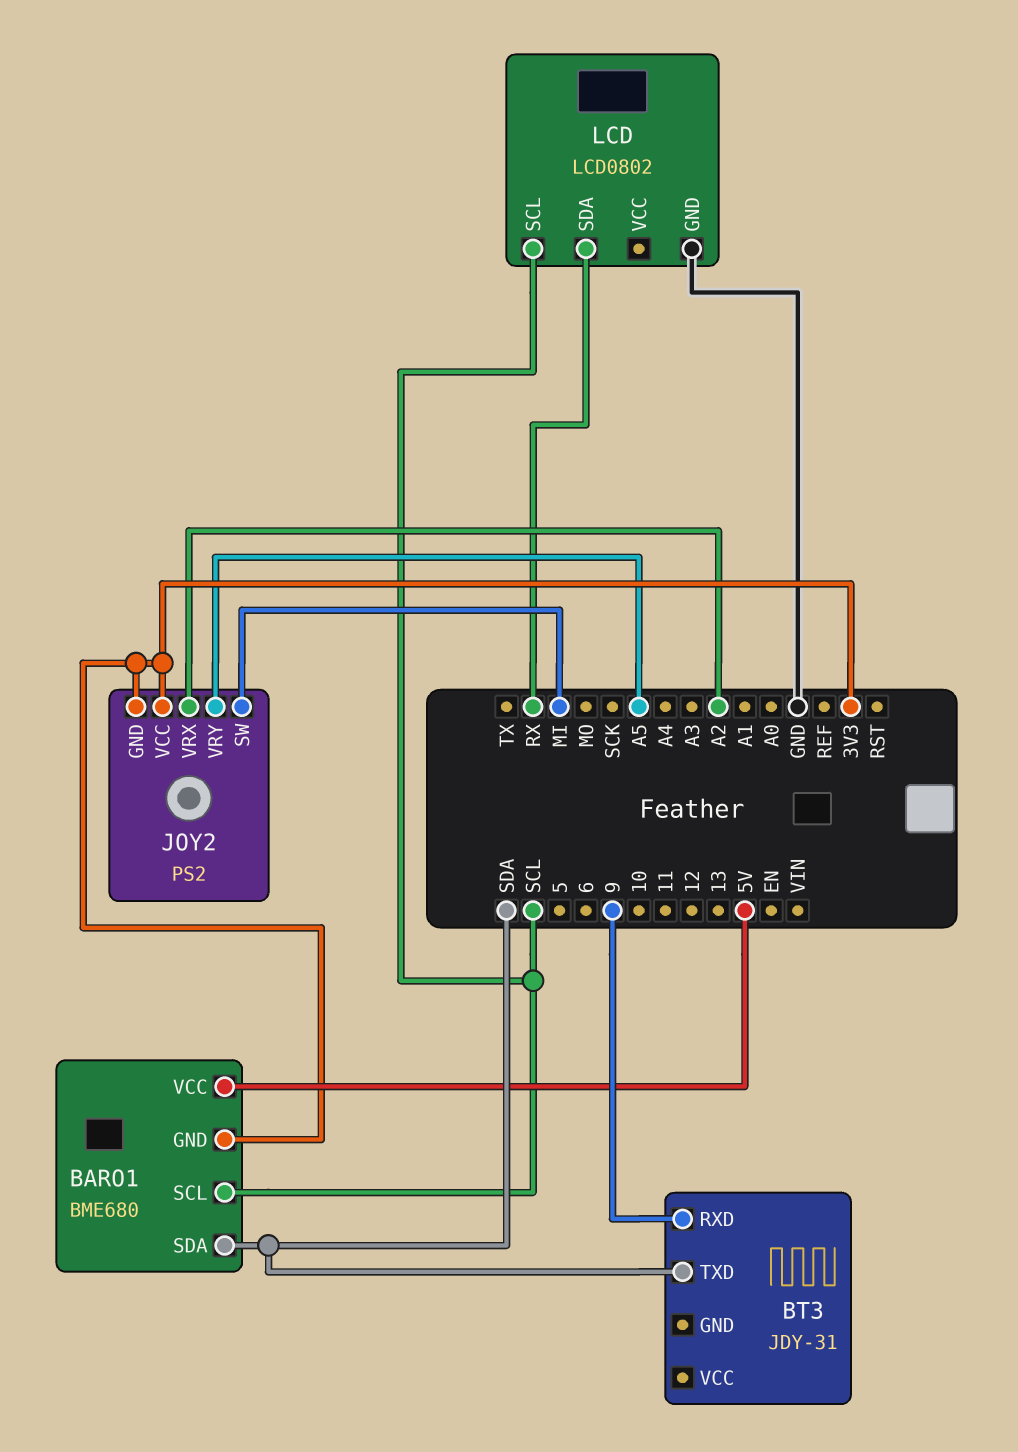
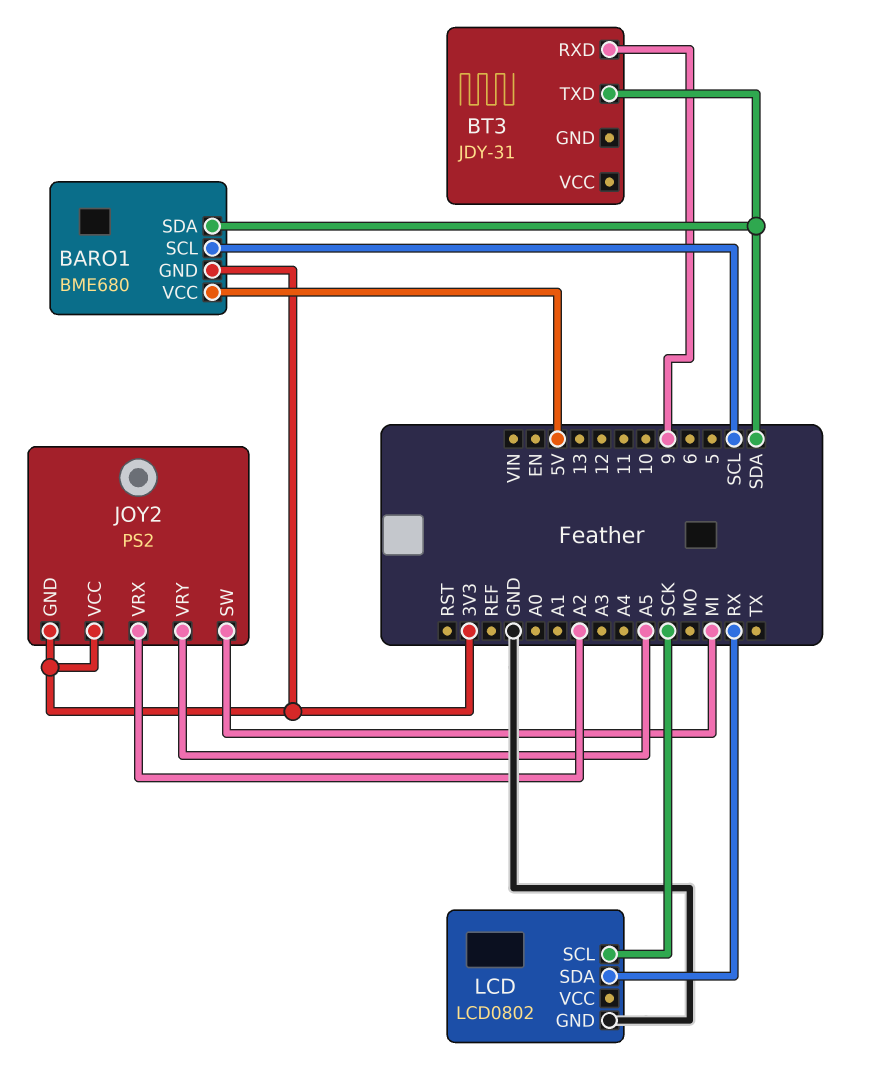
LCD pin SCL: SCL -> SCK

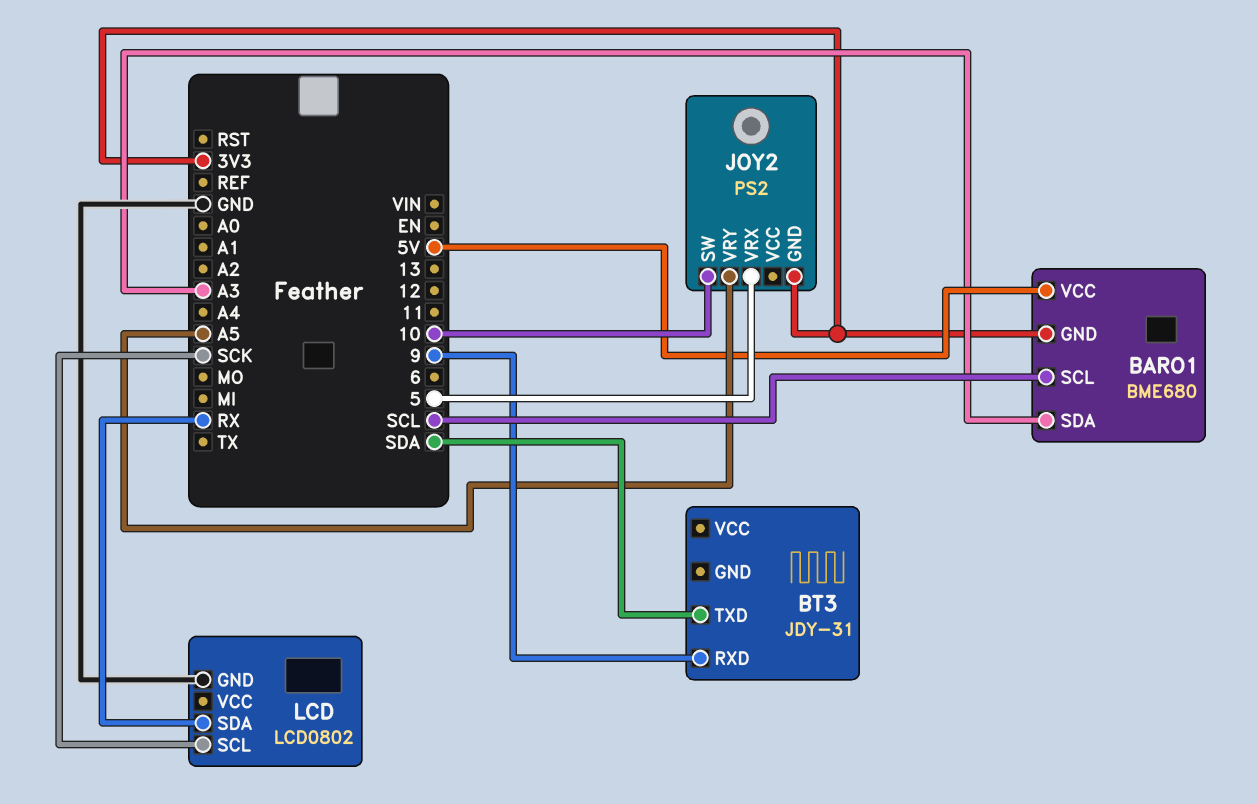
BARO1 pin SDA: SDA -> A3
JOY2 pin SW: MI -> 10
JOY2 pin VCC: 3V3 -> none
JOY2 pin VRX: A2 -> 5

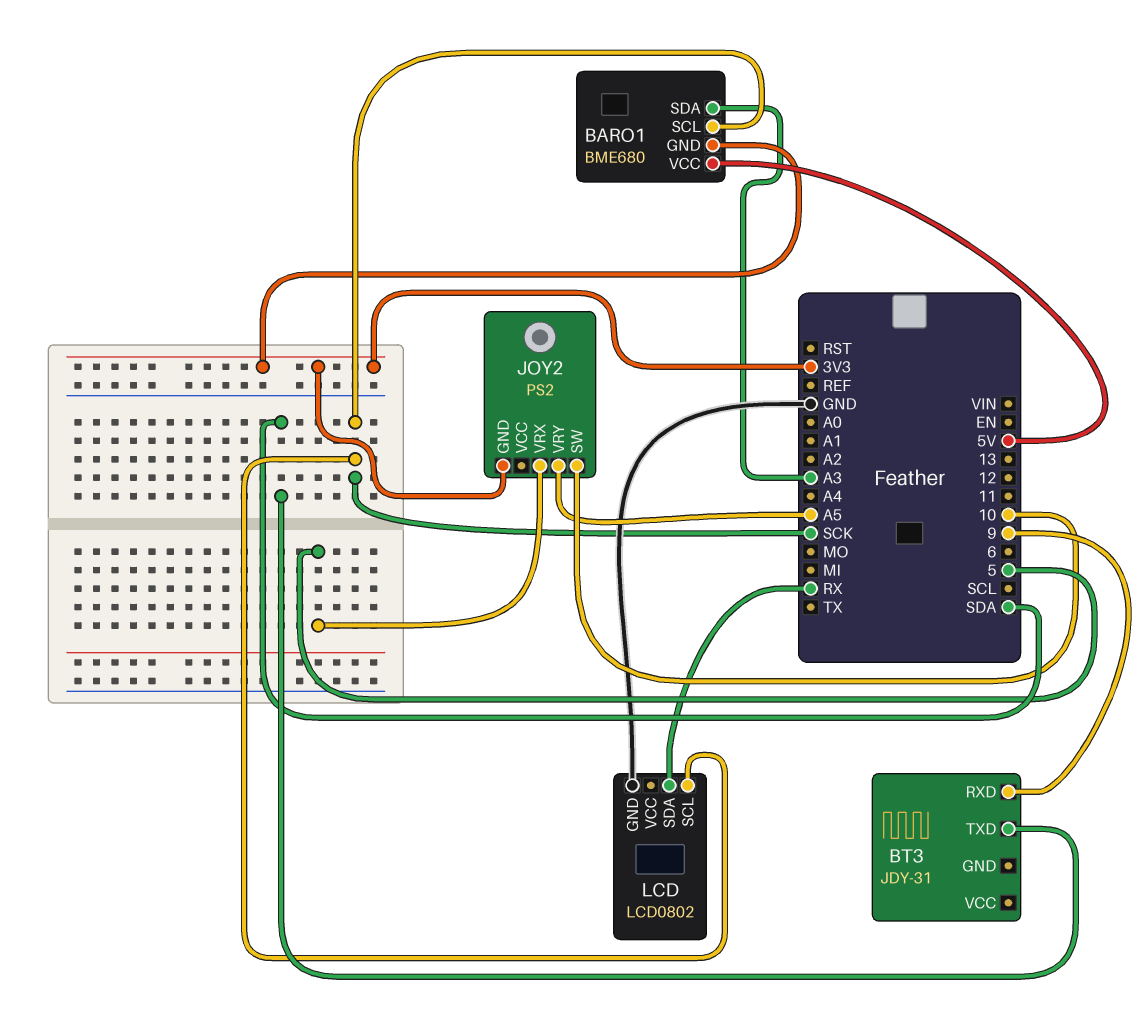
BARO1 pin SCL: SCL -> SCK

